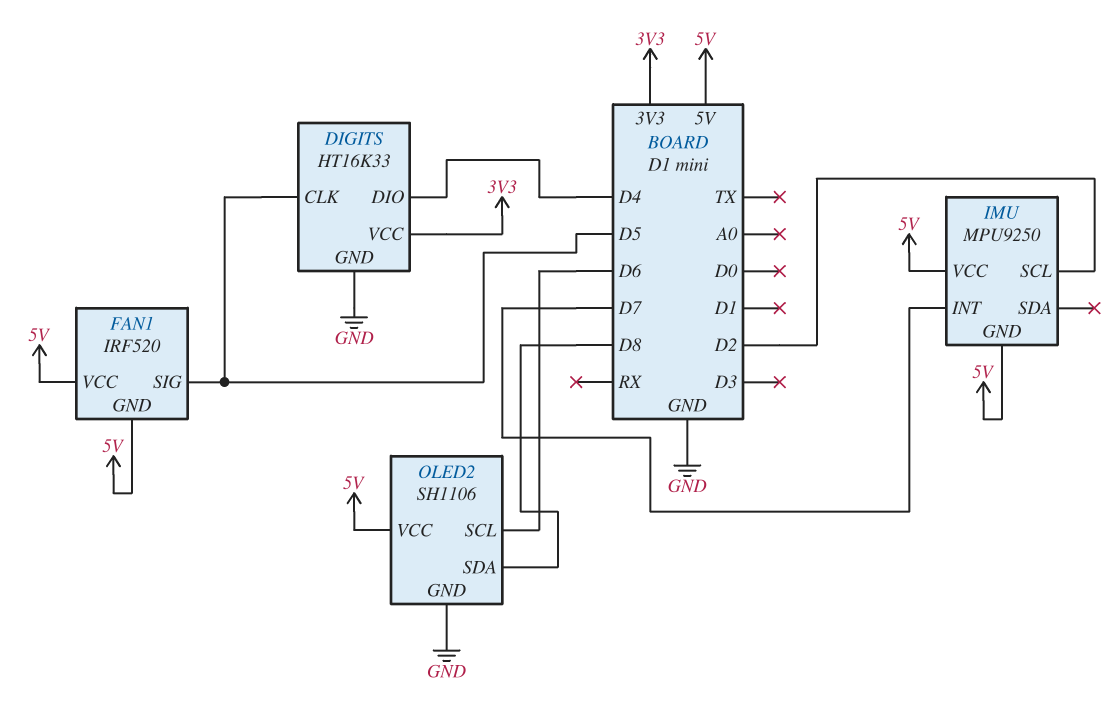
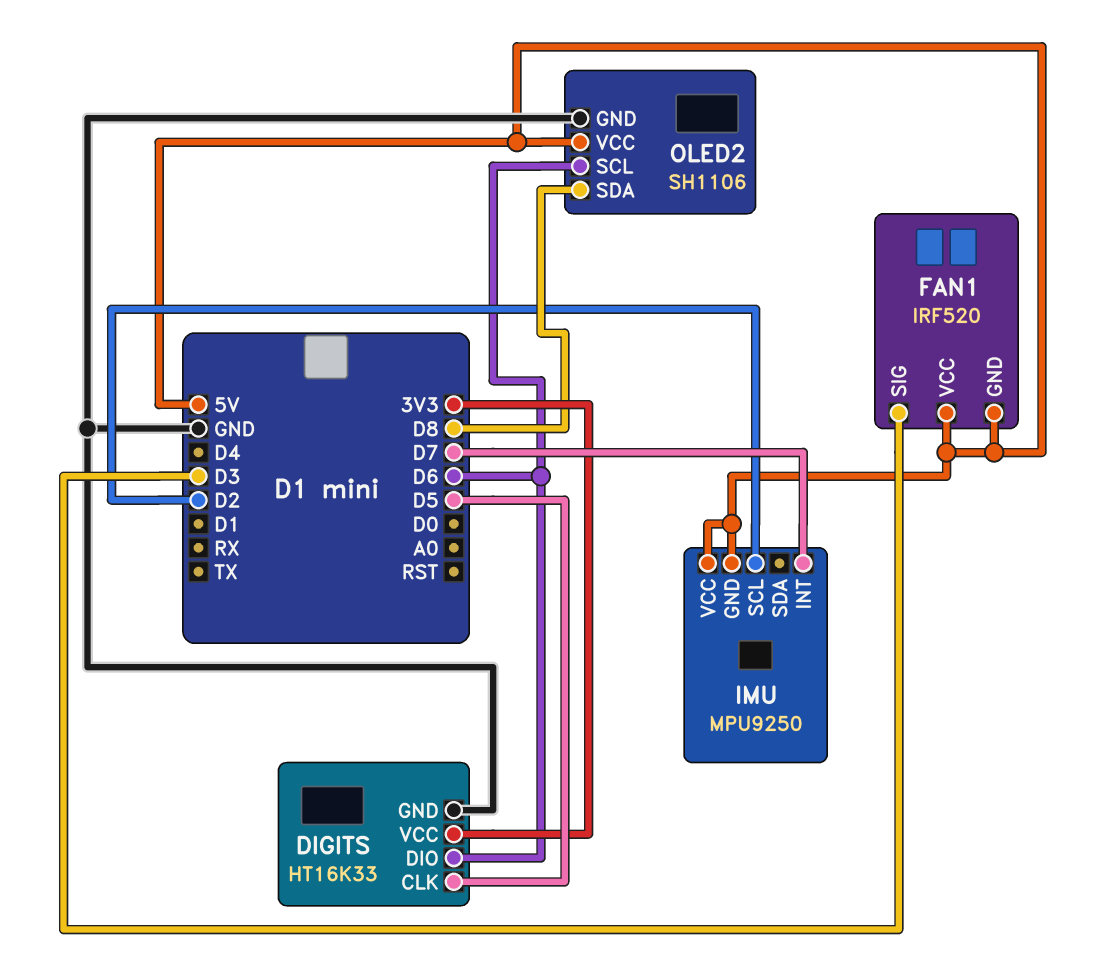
DIGITS pin DIO: D4 -> D6
FAN1 pin SIG: D5 -> D3

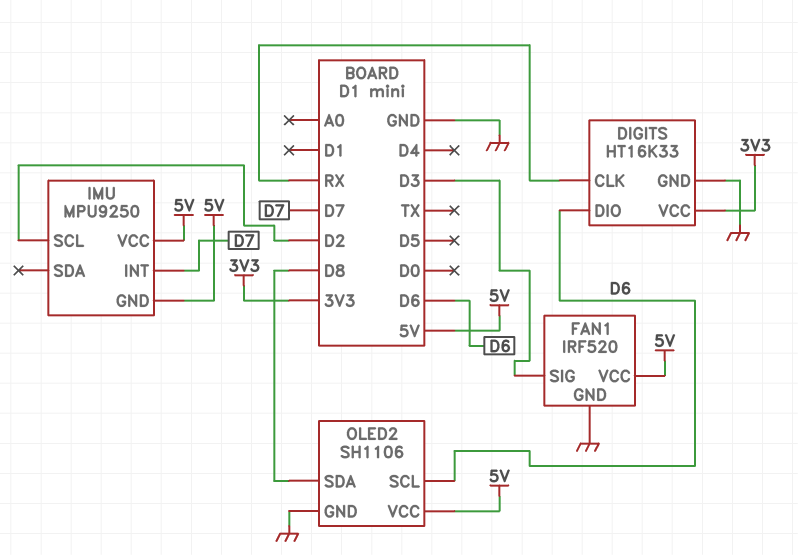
DIGITS pin CLK: D5 -> RX
FAN1 pin GND: 5V -> GND

